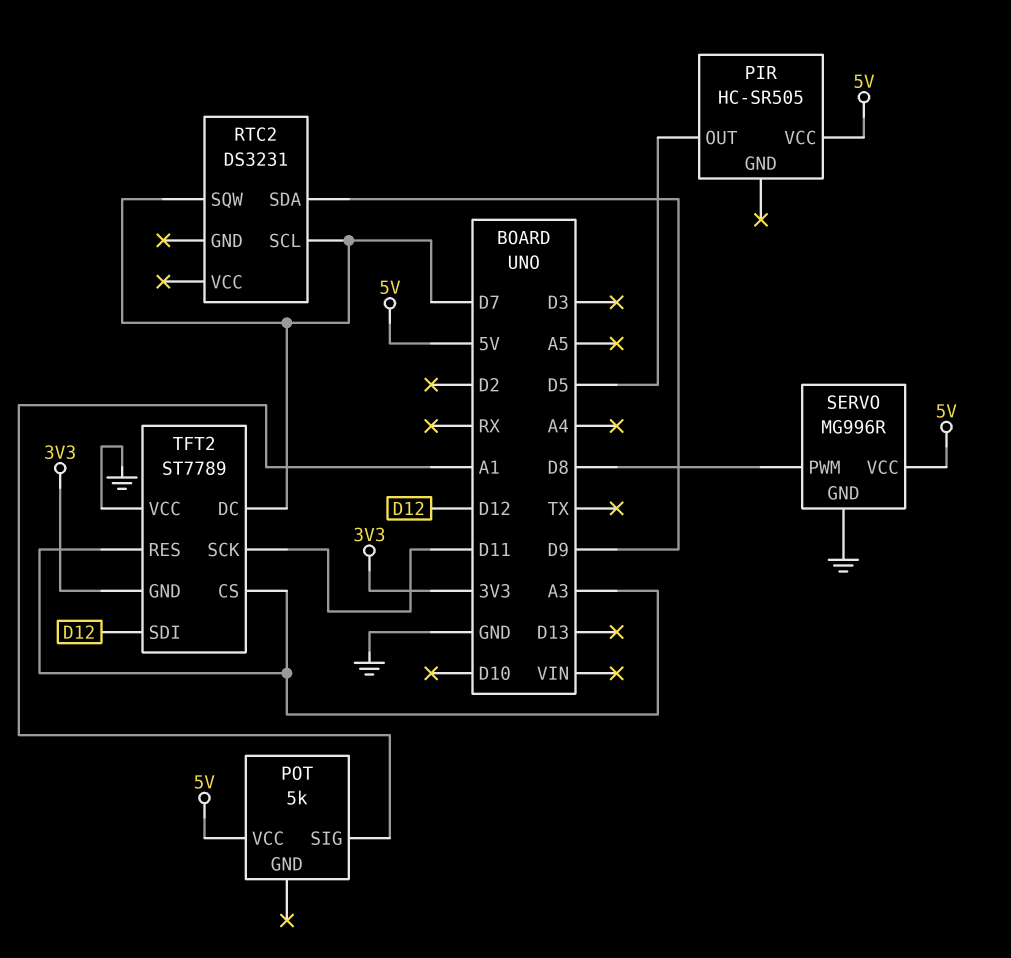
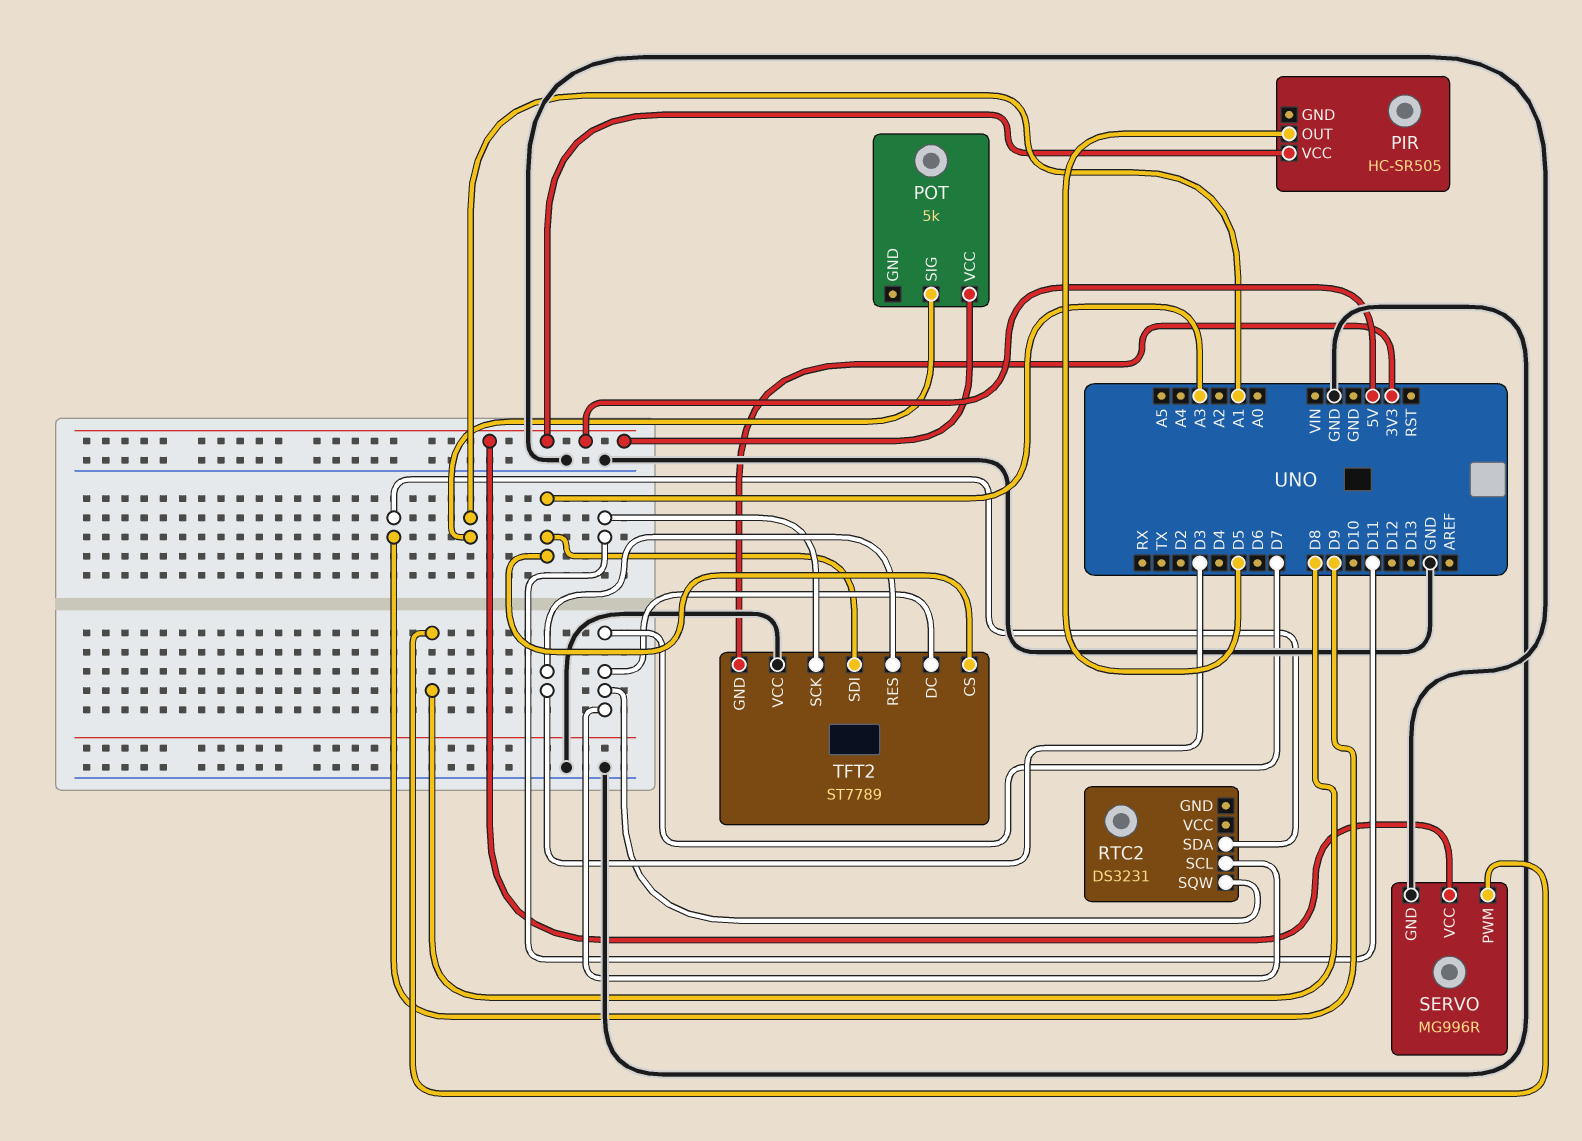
TFT2 pin RES: A3 -> D3
TFT2 pin SDI: D12 -> A3

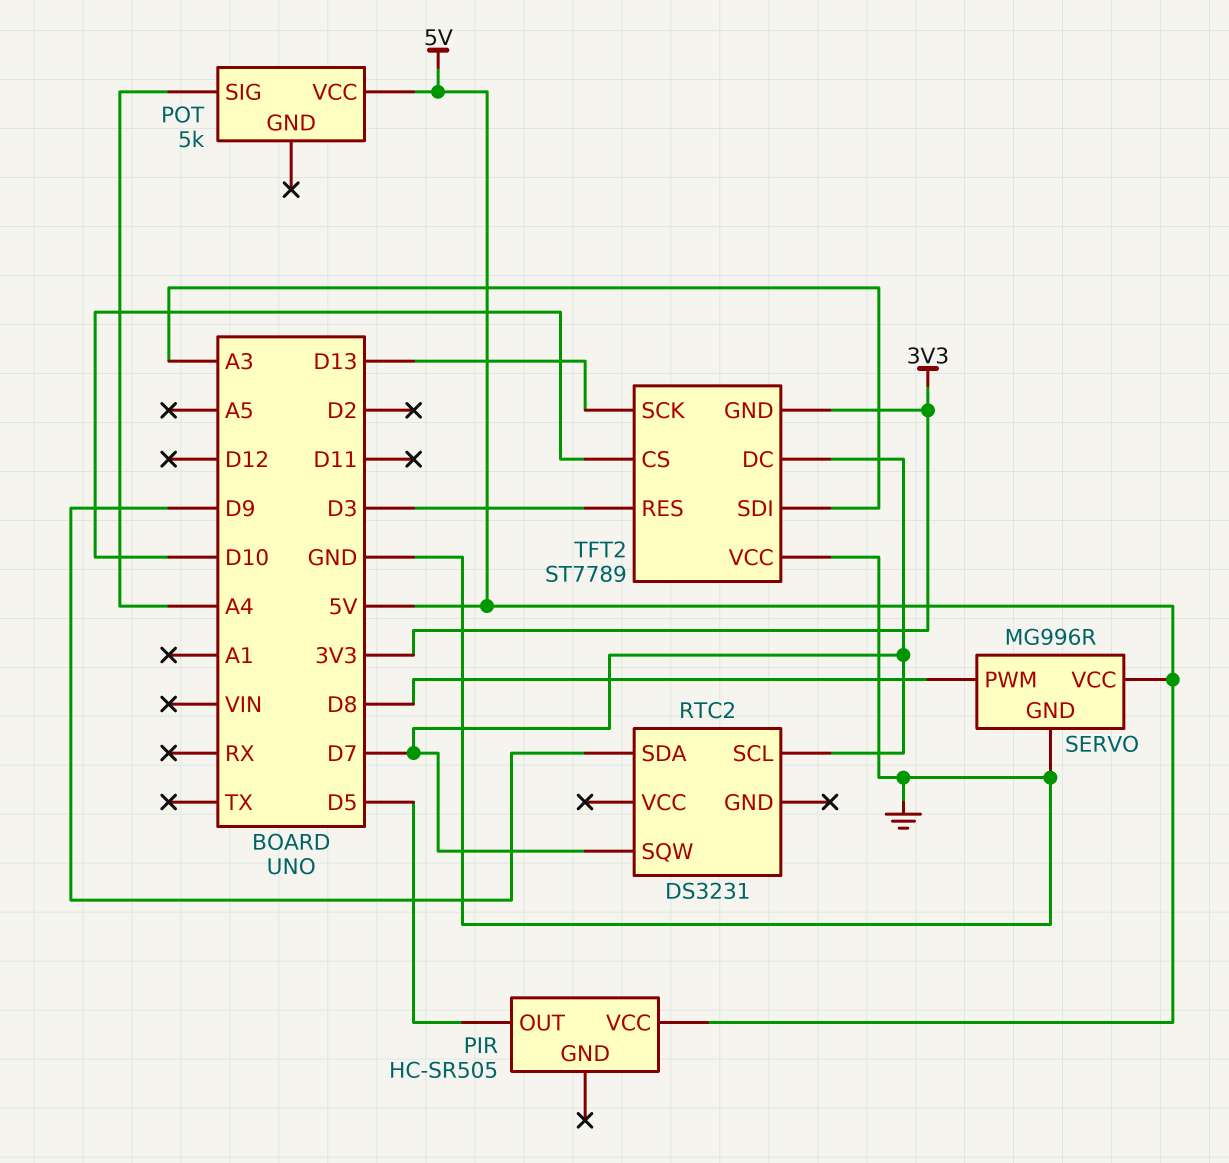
POT pin SIG: A1 -> A4
TFT2 pin CS: A3 -> D10
TFT2 pin SCK: D11 -> D13

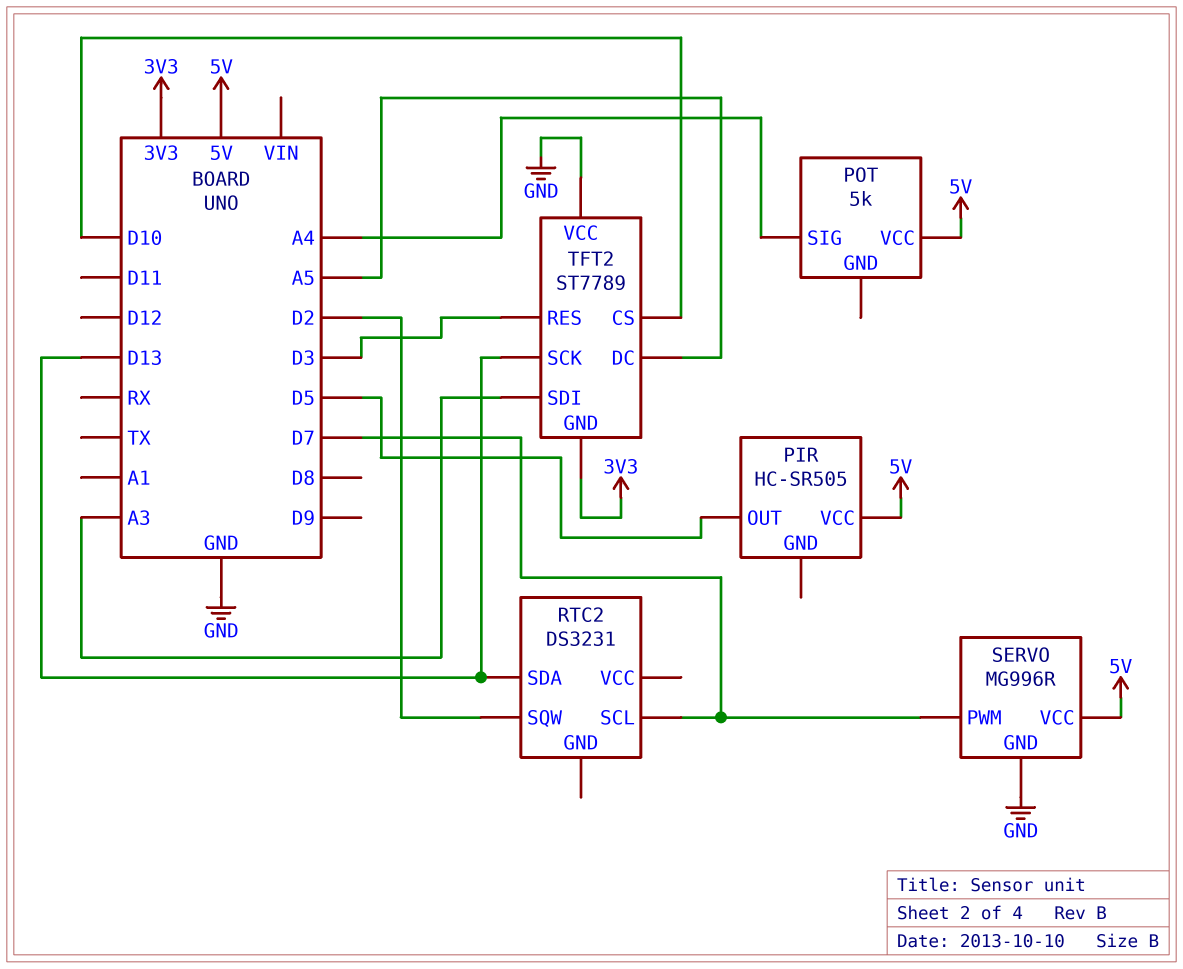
RTC2 pin SDA: D9 -> D13
RTC2 pin SQW: D7 -> D2
SERVO pin PWM: D8 -> D7
TFT2 pin DC: D7 -> A5

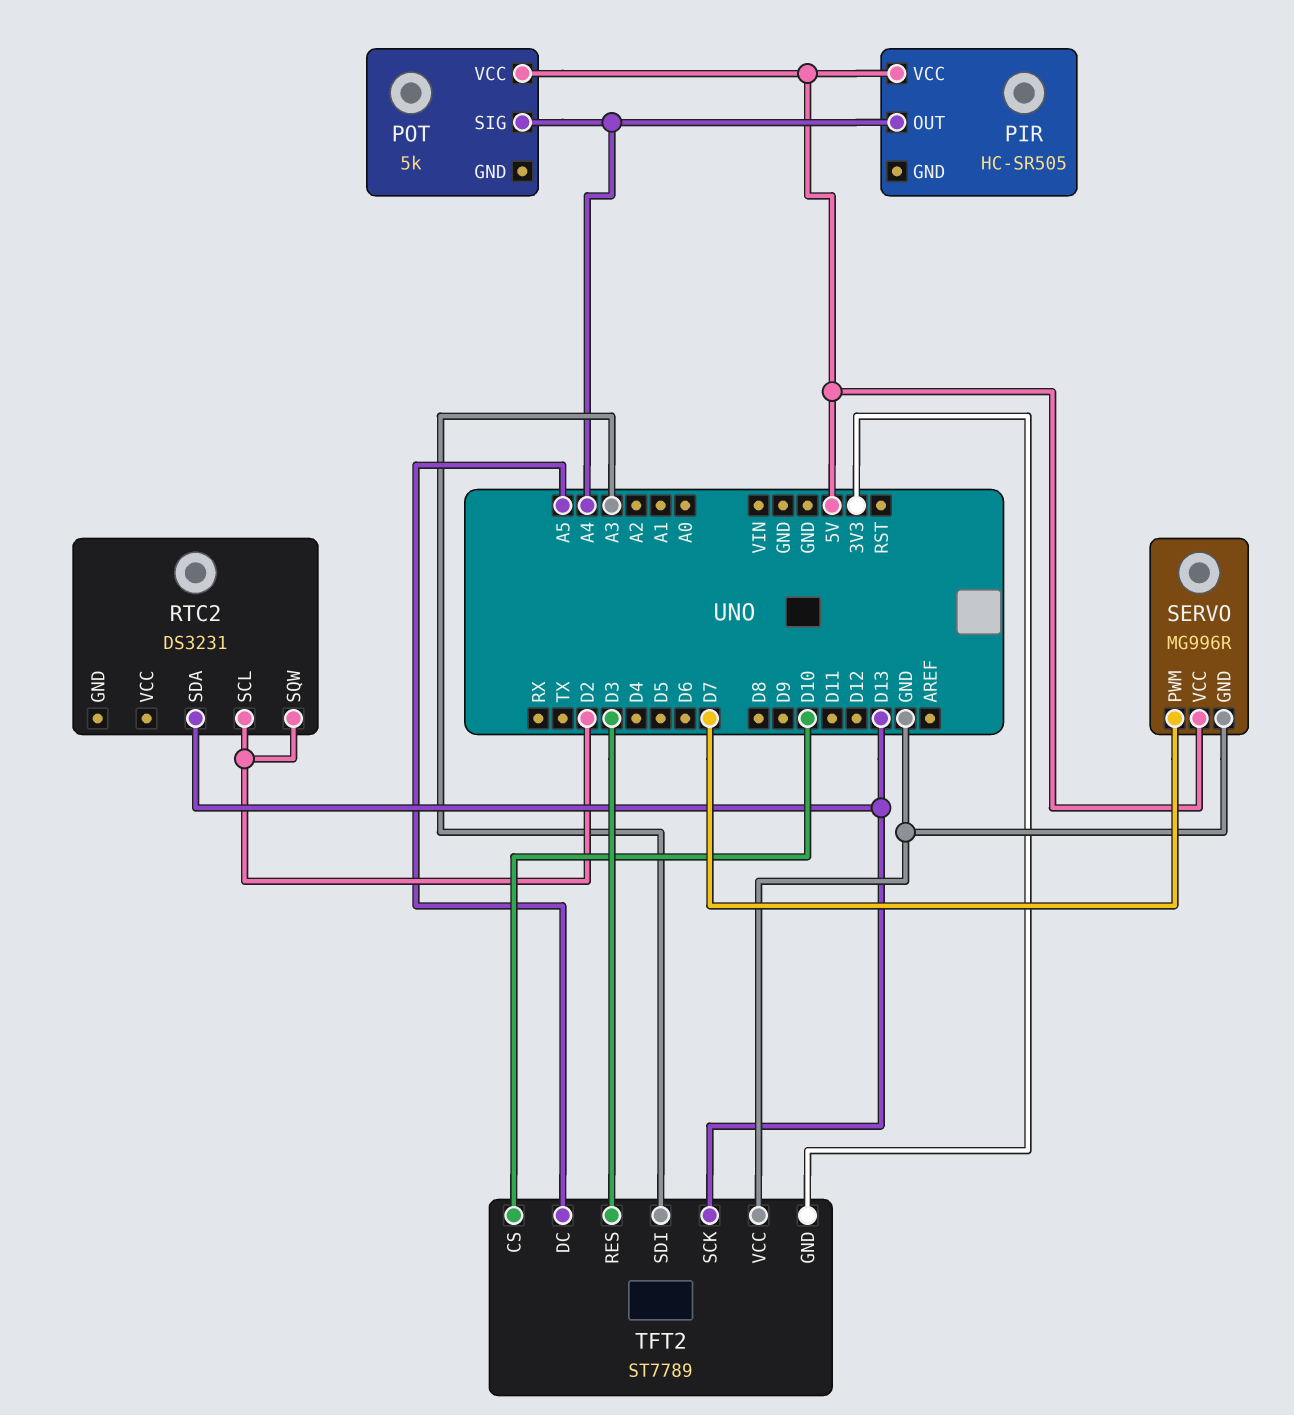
PIR pin OUT: D5 -> A4
RTC2 pin SCL: D7 -> D2

